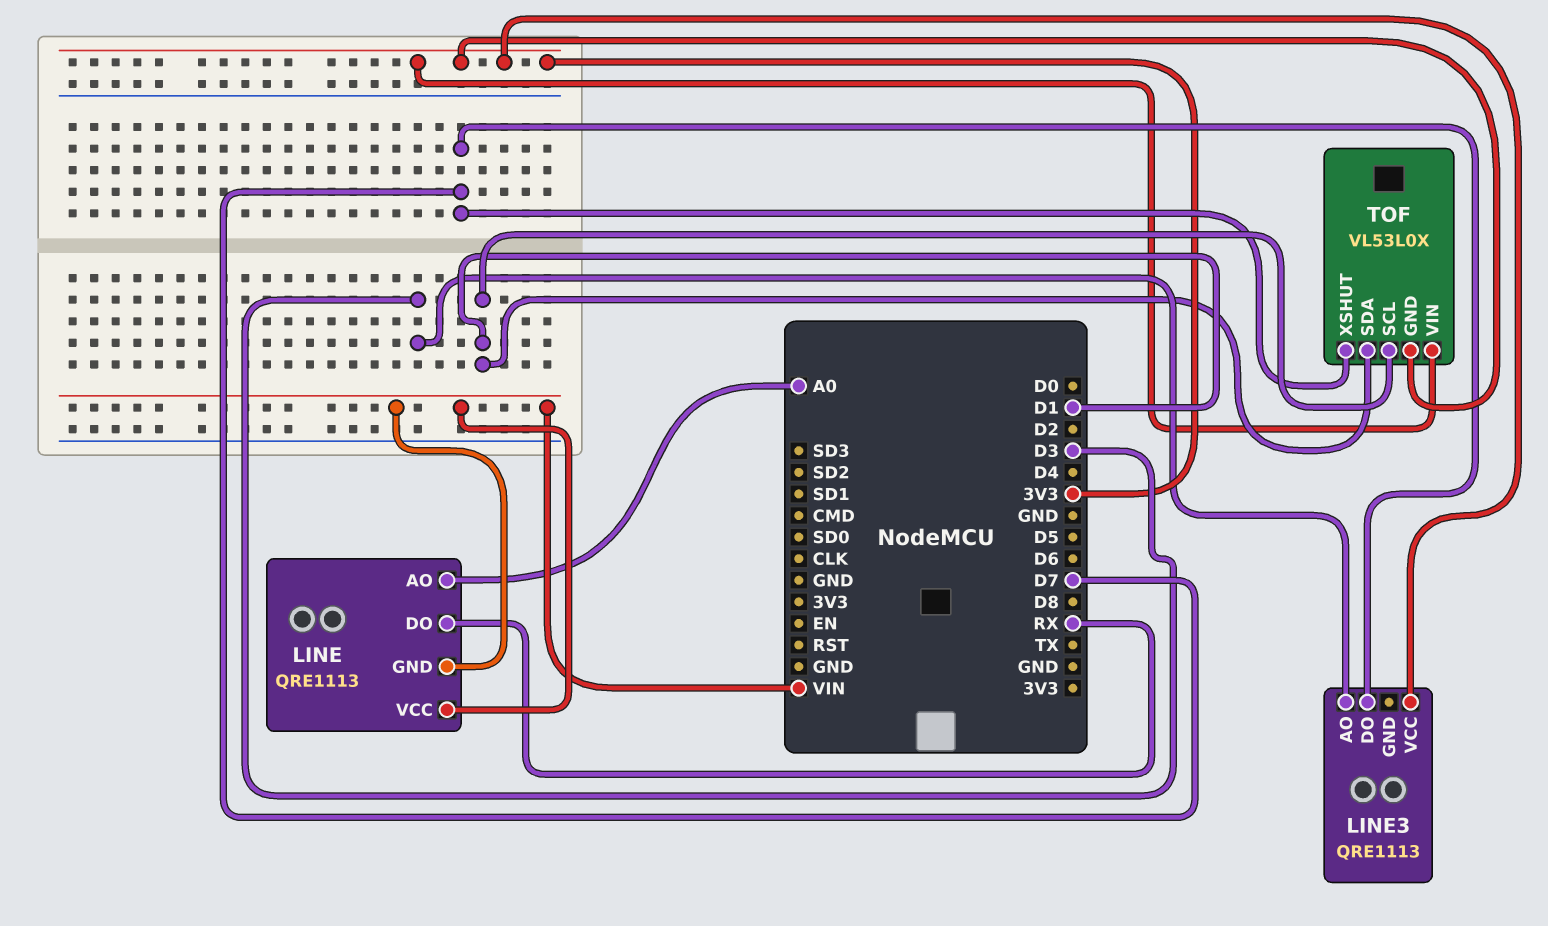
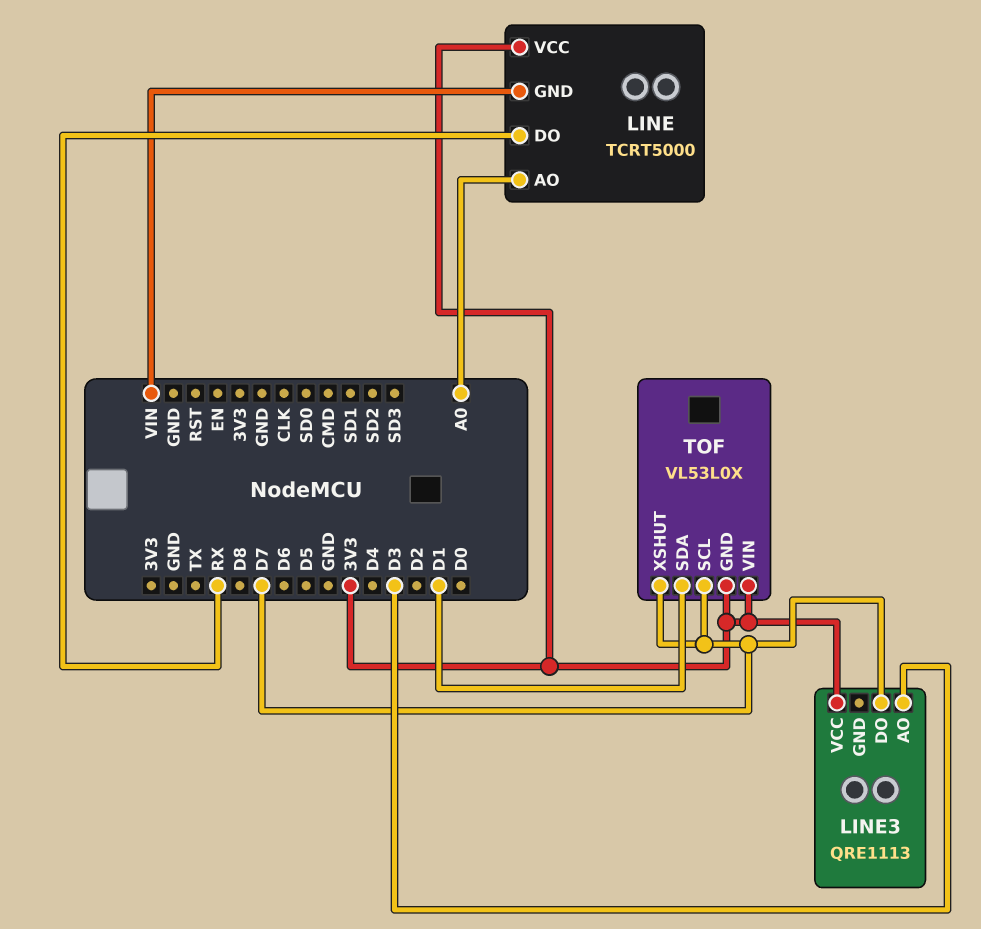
LINE: QRE1113 -> TCRT5000
LINE pin VCC: VIN -> 3V3
TOF pin SCL: D1 -> D7

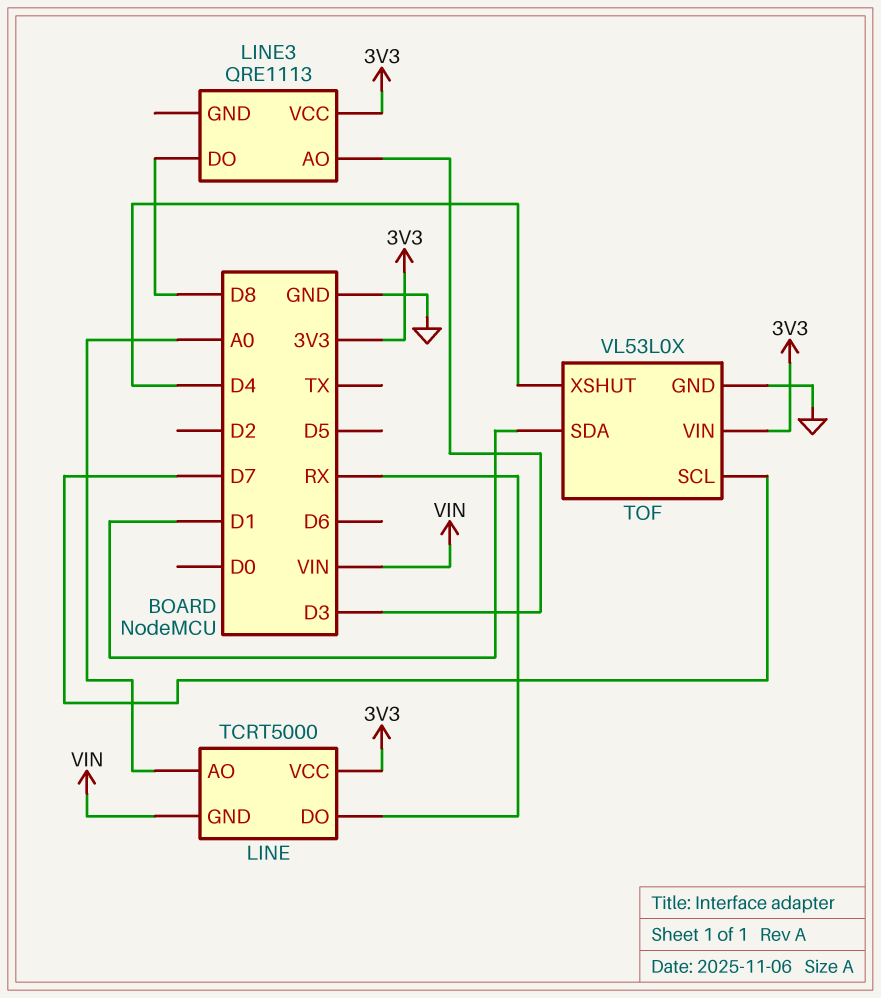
LINE3 pin DO: D7 -> D8
TOF pin GND: 3V3 -> GND
TOF pin XSHUT: D7 -> D4

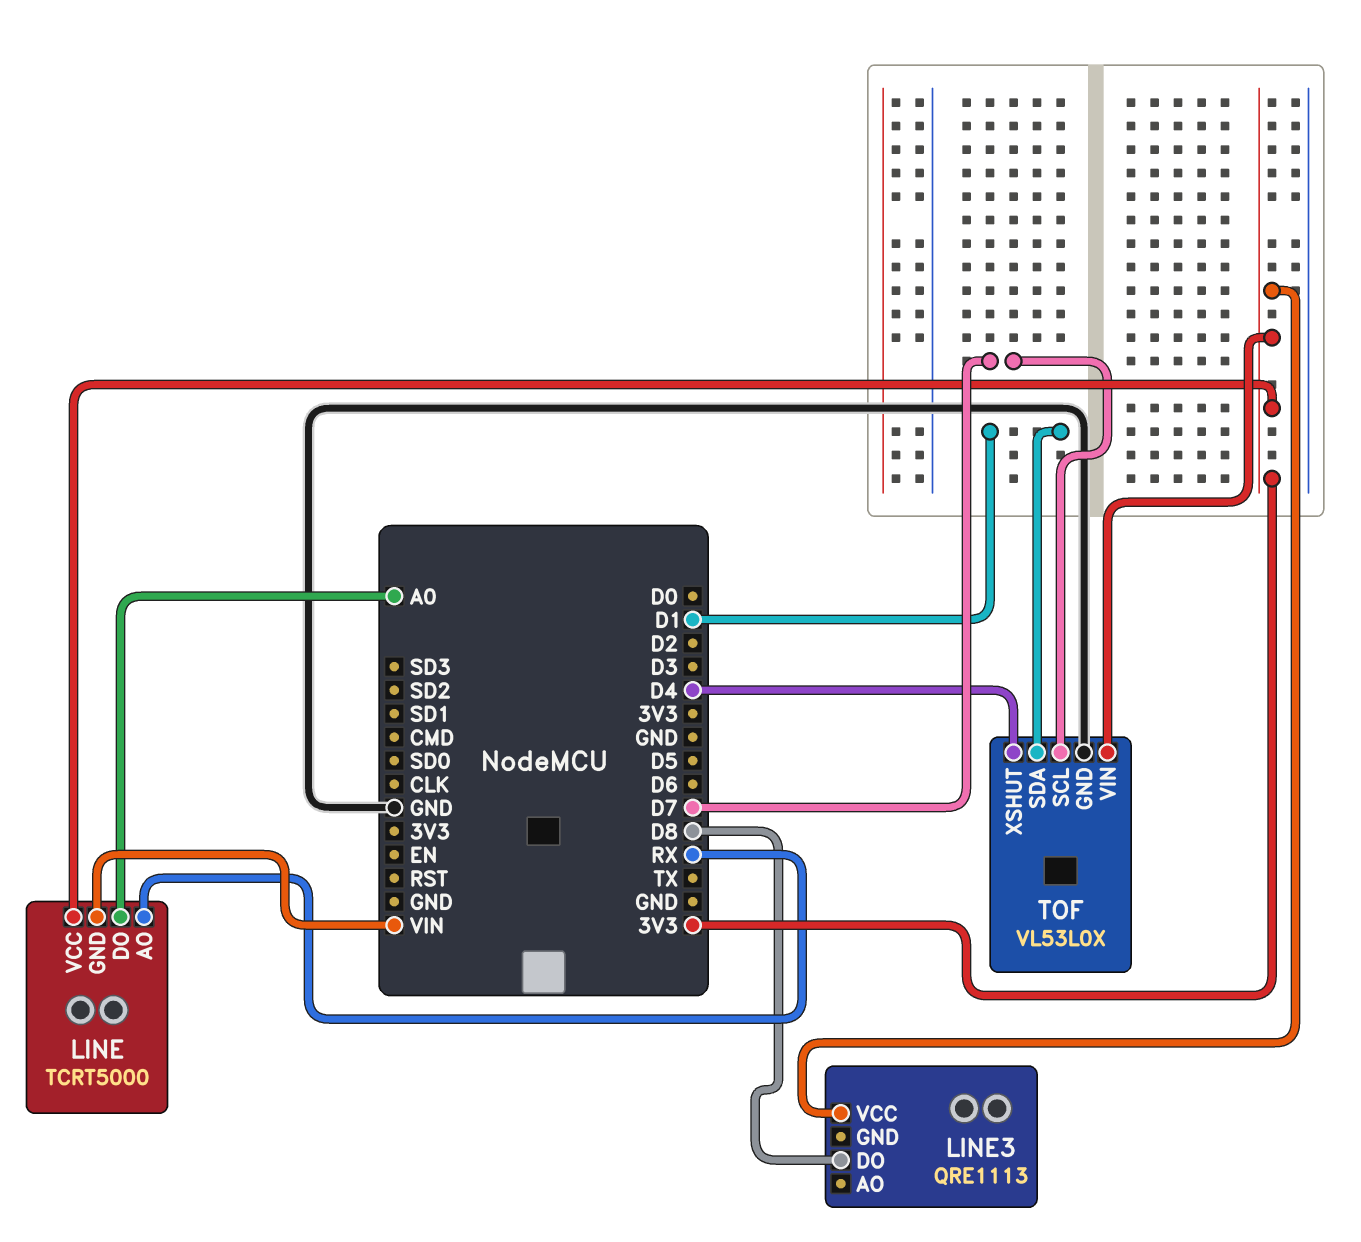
LINE pin AO: A0 -> RX
LINE pin DO: RX -> A0
LINE3 pin AO: D3 -> none

